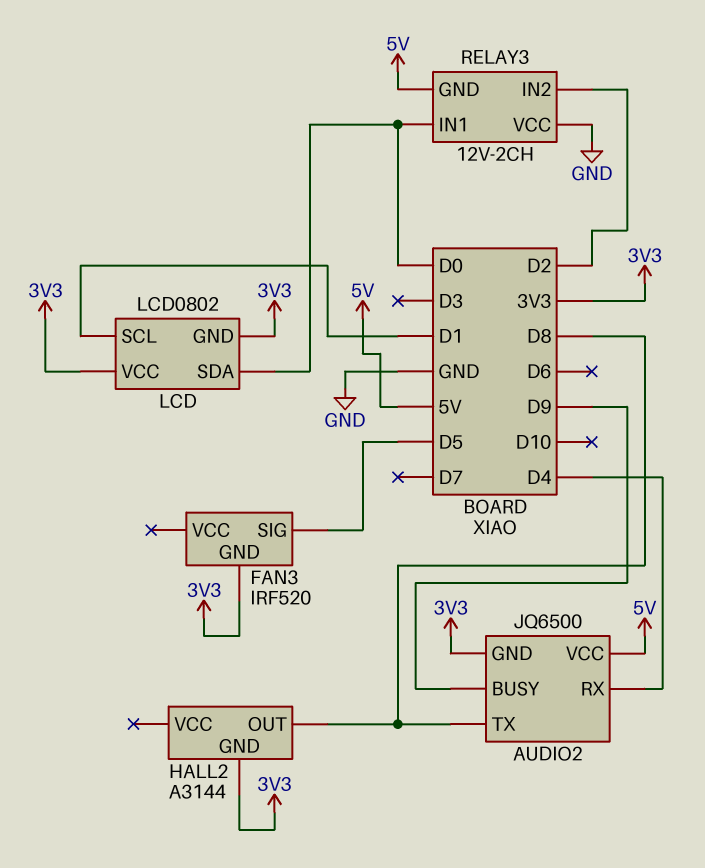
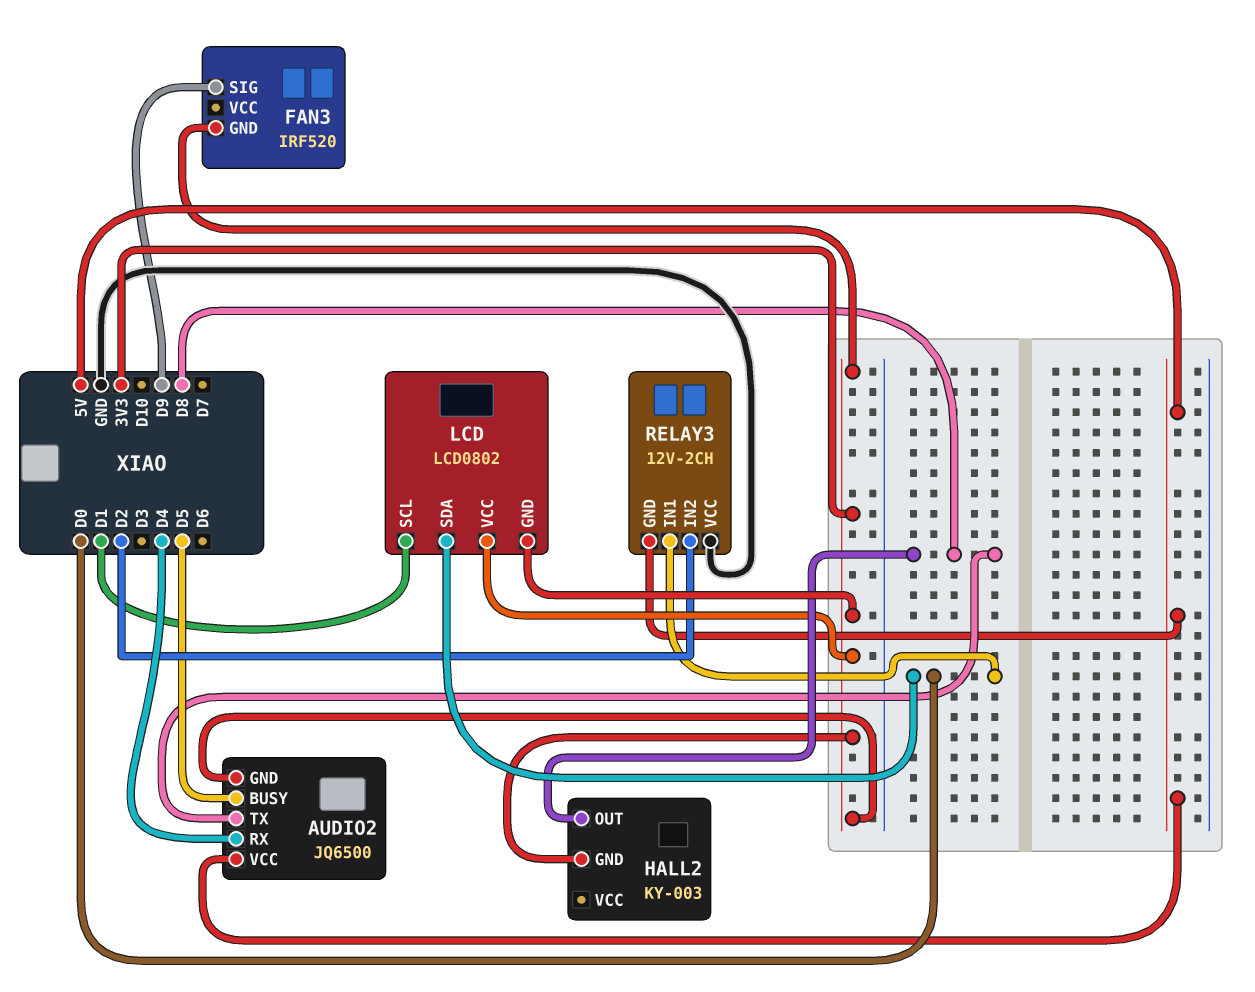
AUDIO2 pin BUSY: D9 -> D5
FAN3 pin SIG: D5 -> D9
HALL2: A3144 -> KY-003

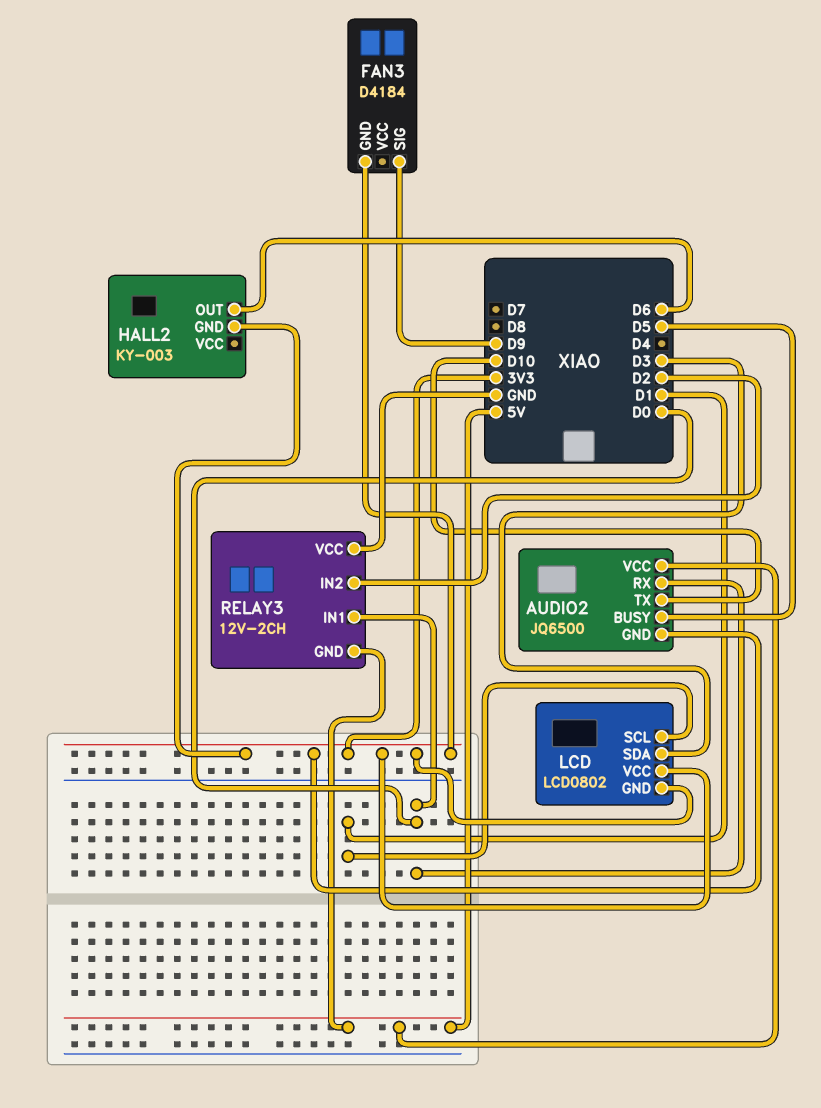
AUDIO2 pin RX: D4 -> D0
AUDIO2 pin TX: D8 -> D10
FAN3: IRF520 -> D4184
HALL2 pin OUT: D8 -> D6
LCD pin SDA: D0 -> D3

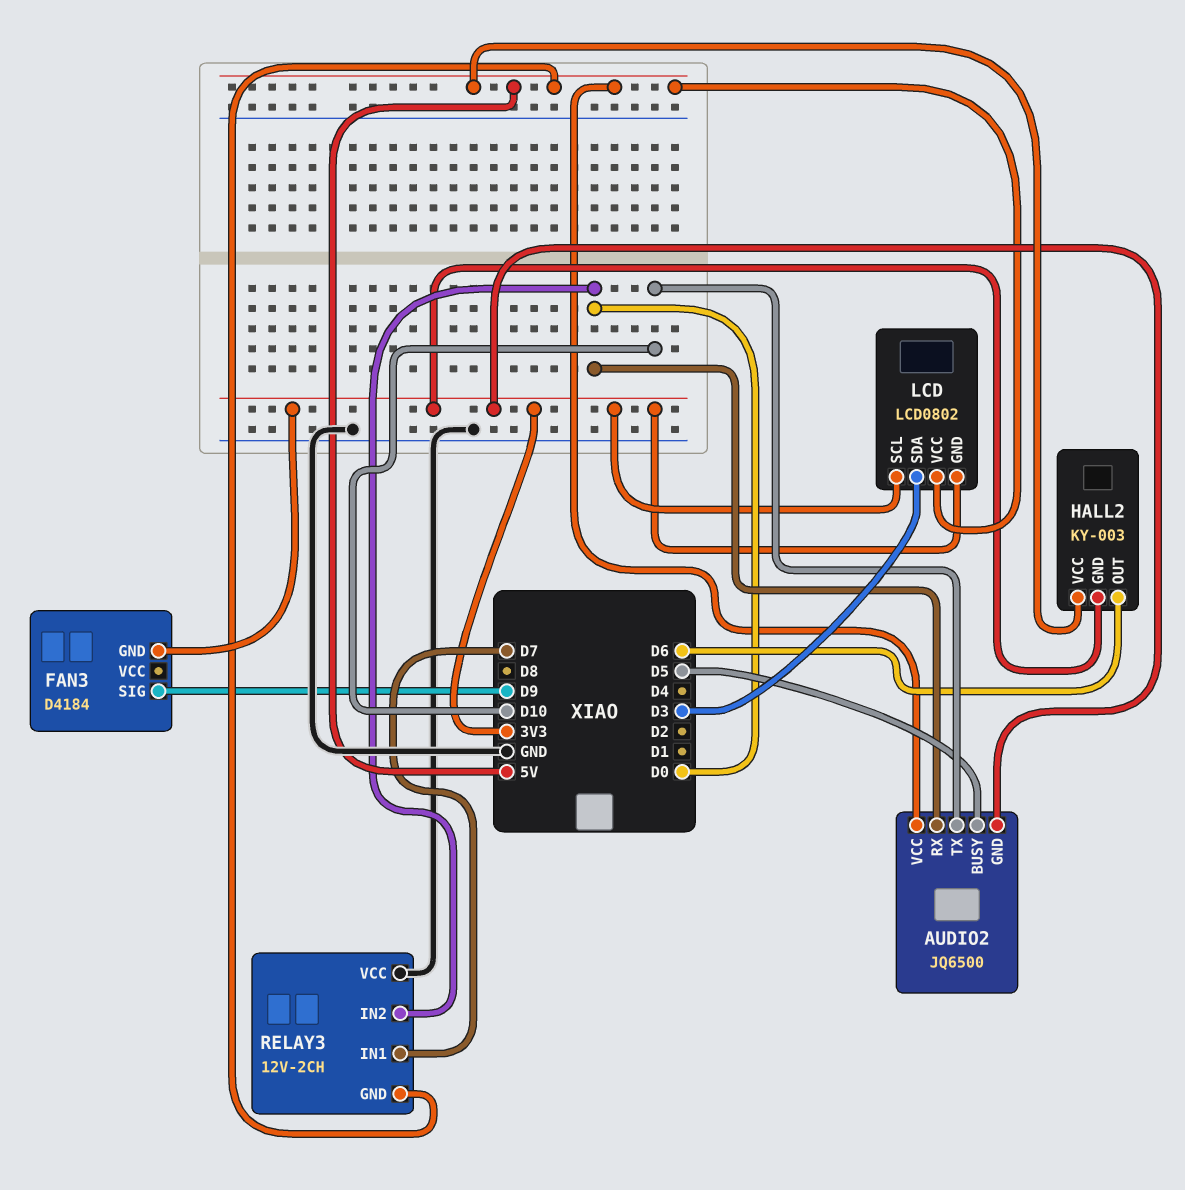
HALL2 pin VCC: none -> 5V
LCD pin SCL: D1 -> 3V3
LCD pin VCC: 3V3 -> 5V
RELAY3 pin IN1: D0 -> D7
RELAY3 pin IN2: D2 -> D0

